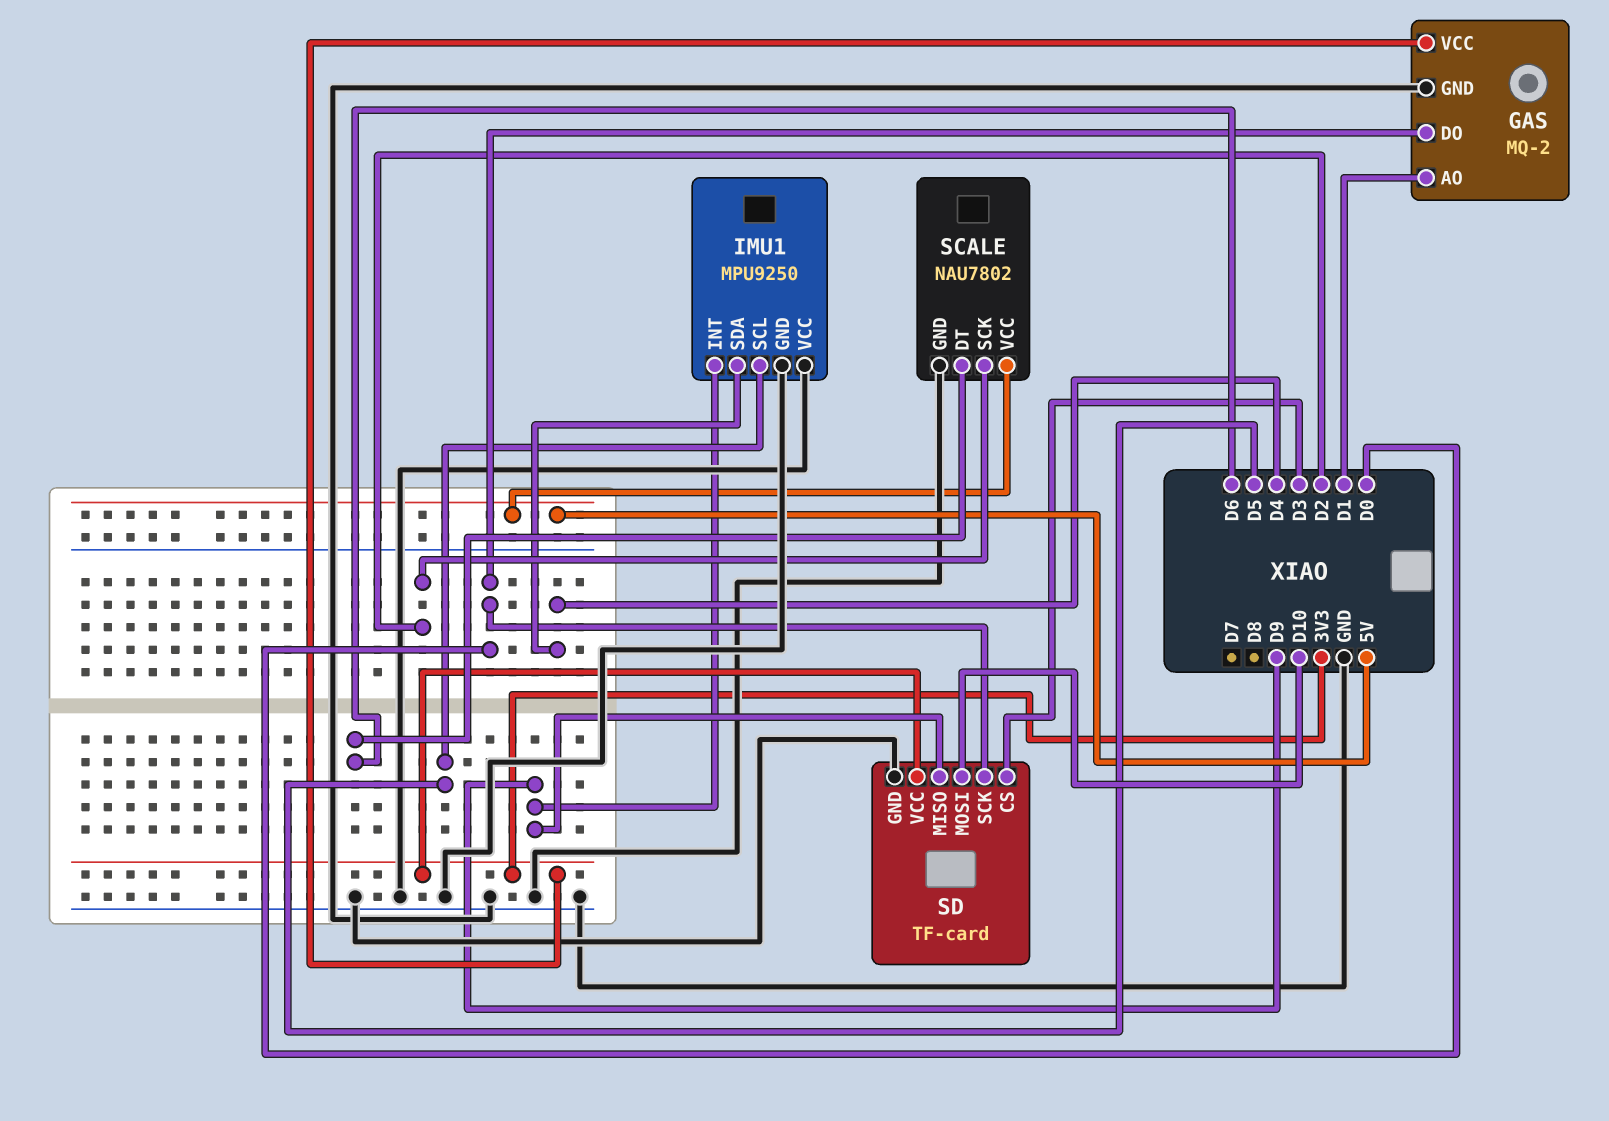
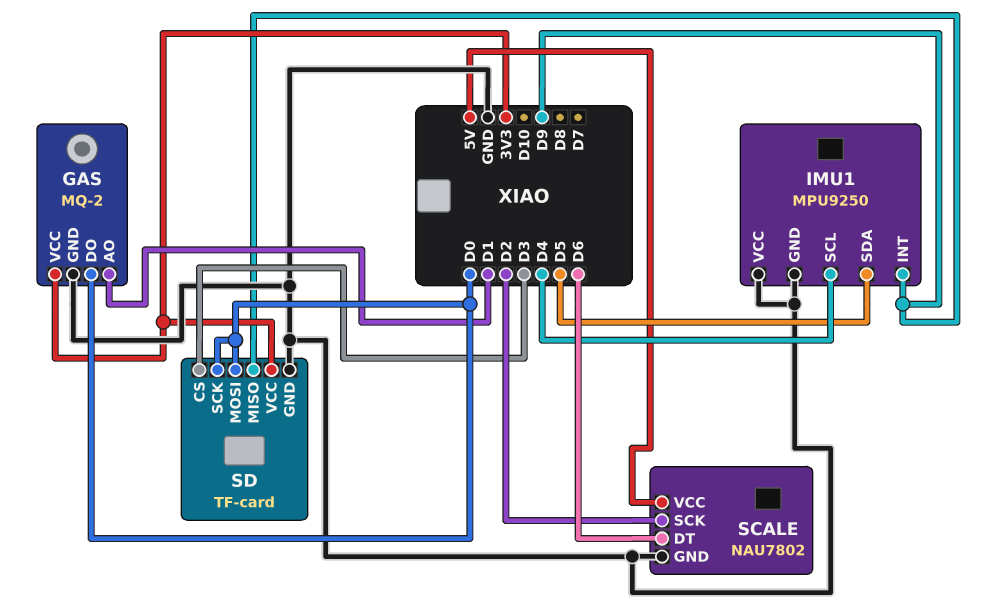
IMU1 pin SCL: D5 -> D4
IMU1 pin SDA: D4 -> D5
SD pin MOSI: D10 -> D0

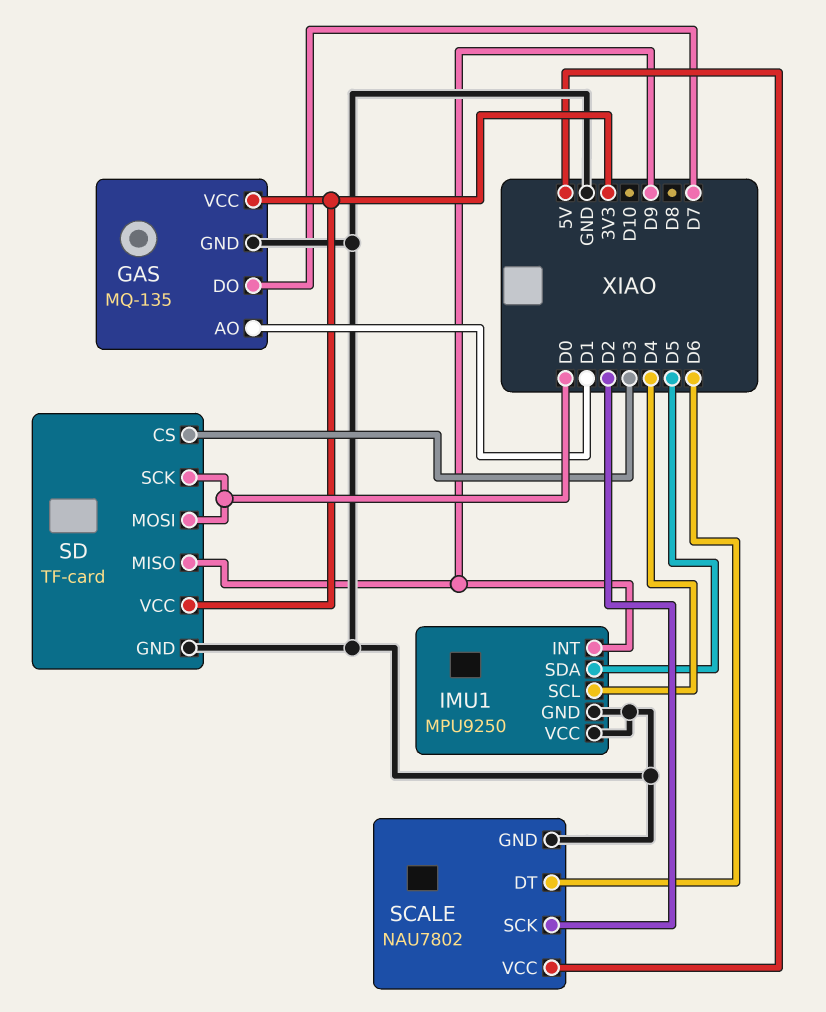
GAS: MQ-2 -> MQ-135
GAS pin DO: D0 -> D7

